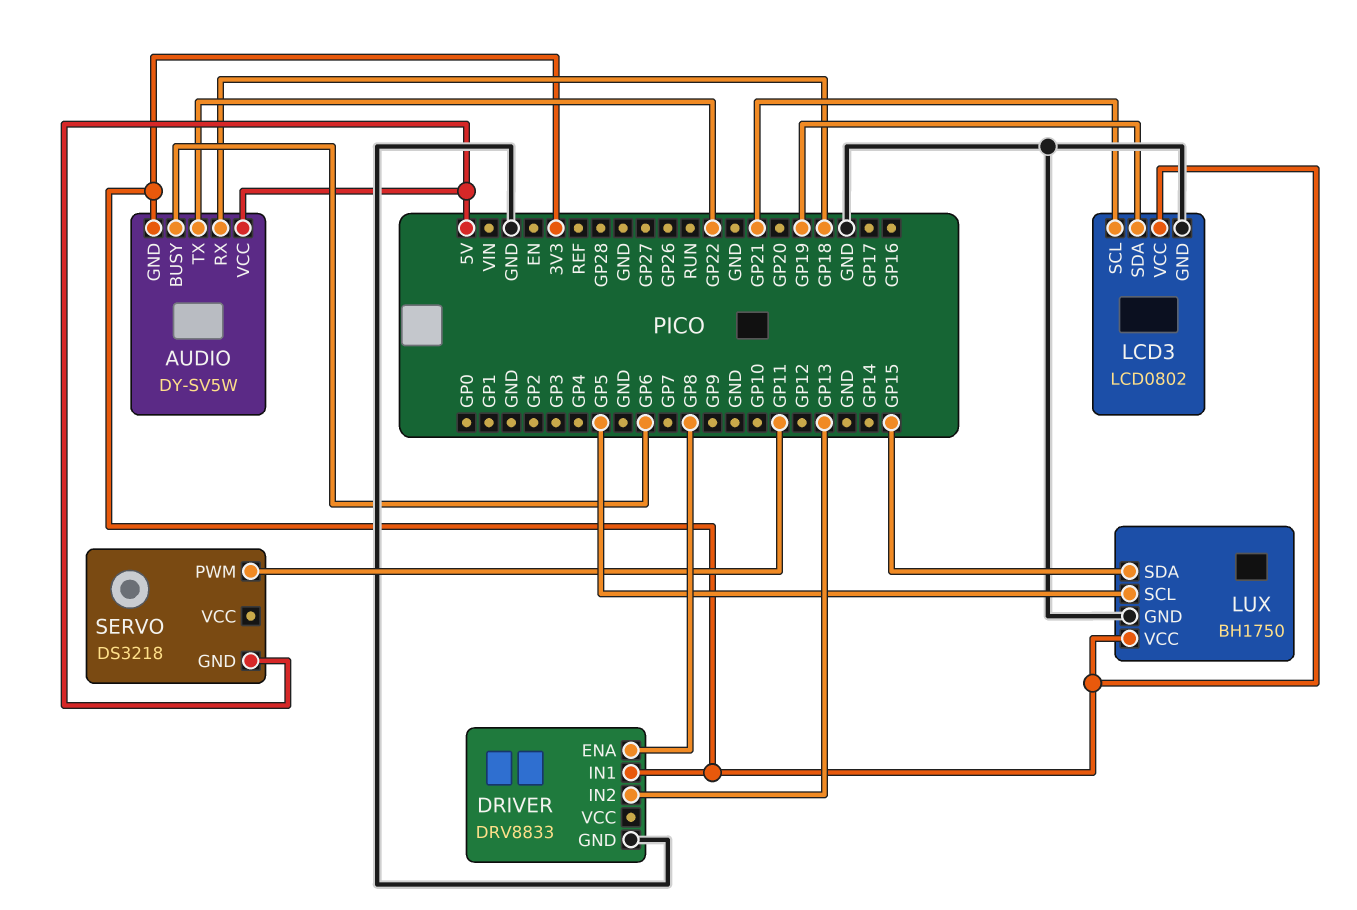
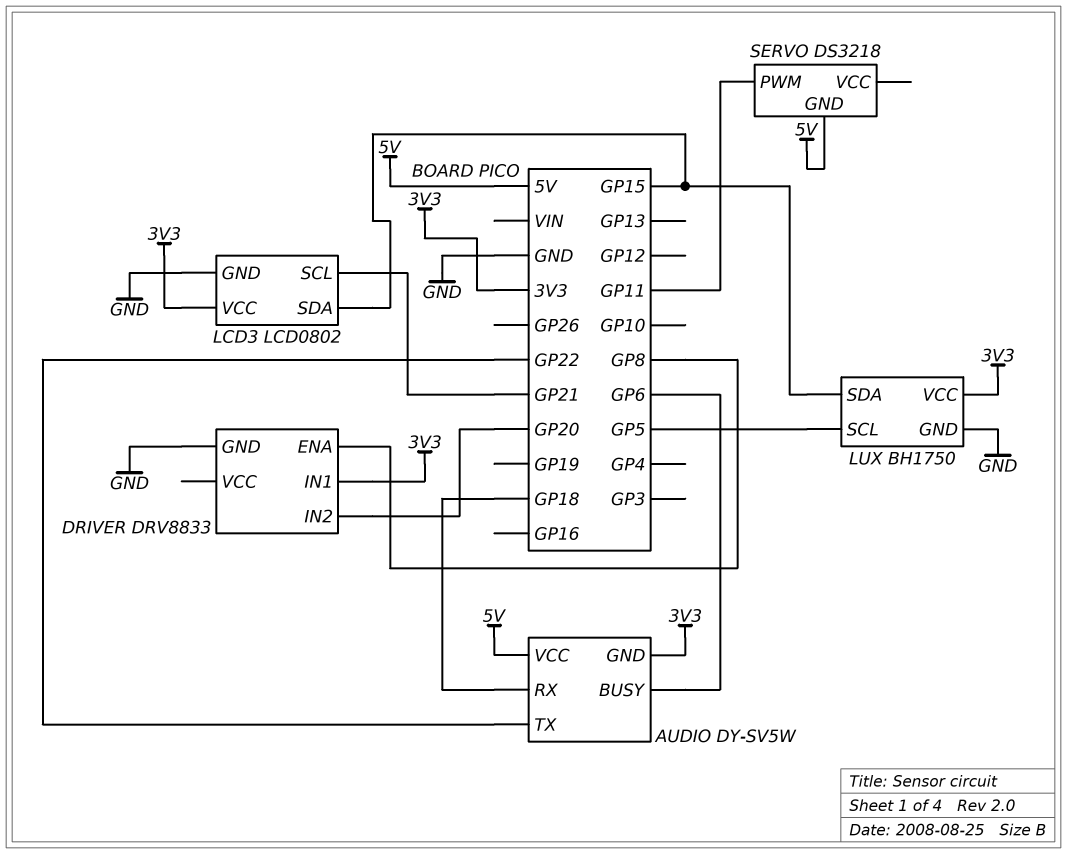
DRIVER pin IN2: GP13 -> GP20
LCD3 pin SDA: GP19 -> GP15

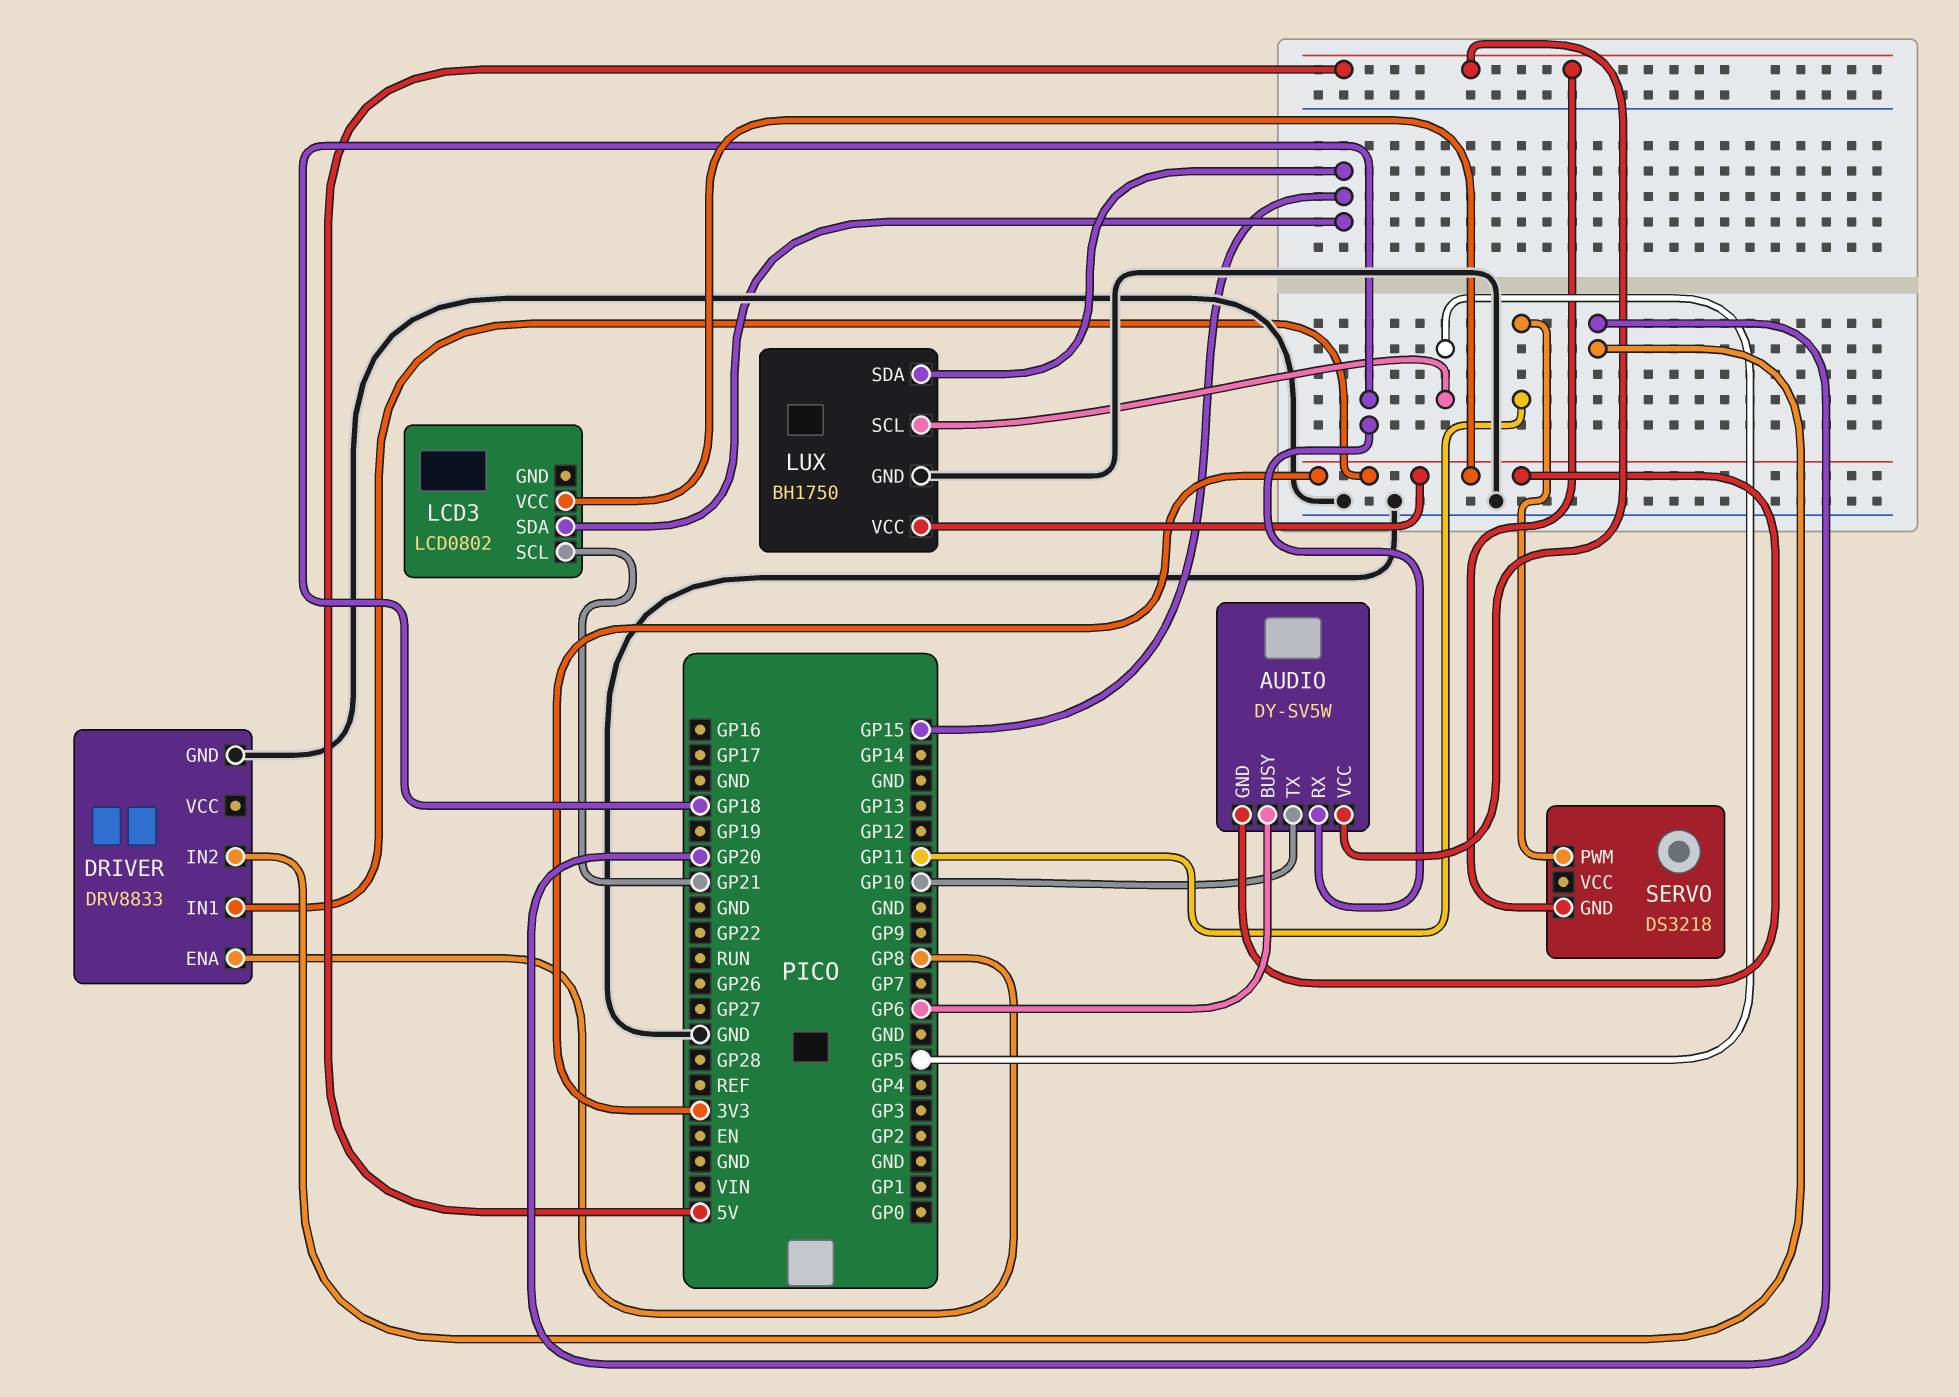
AUDIO pin TX: GP22 -> GP10
LCD3 pin GND: GND -> none

